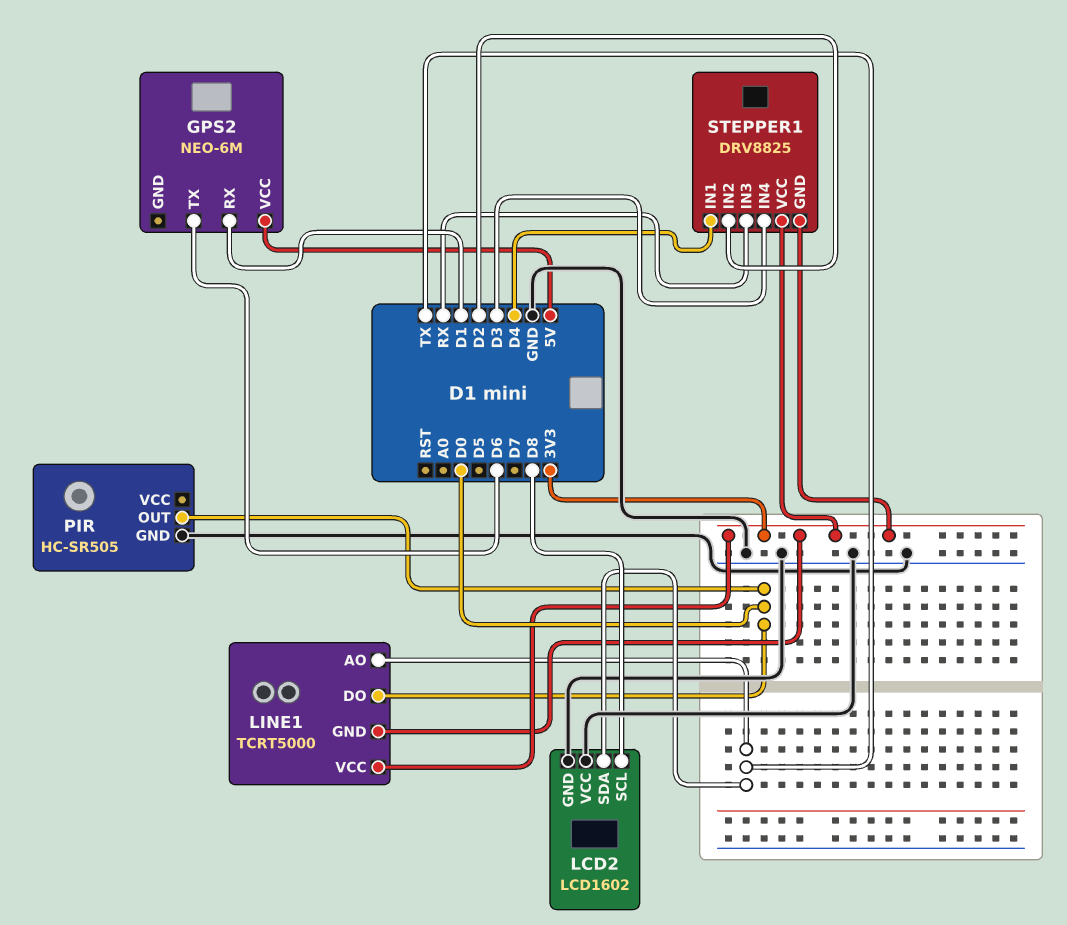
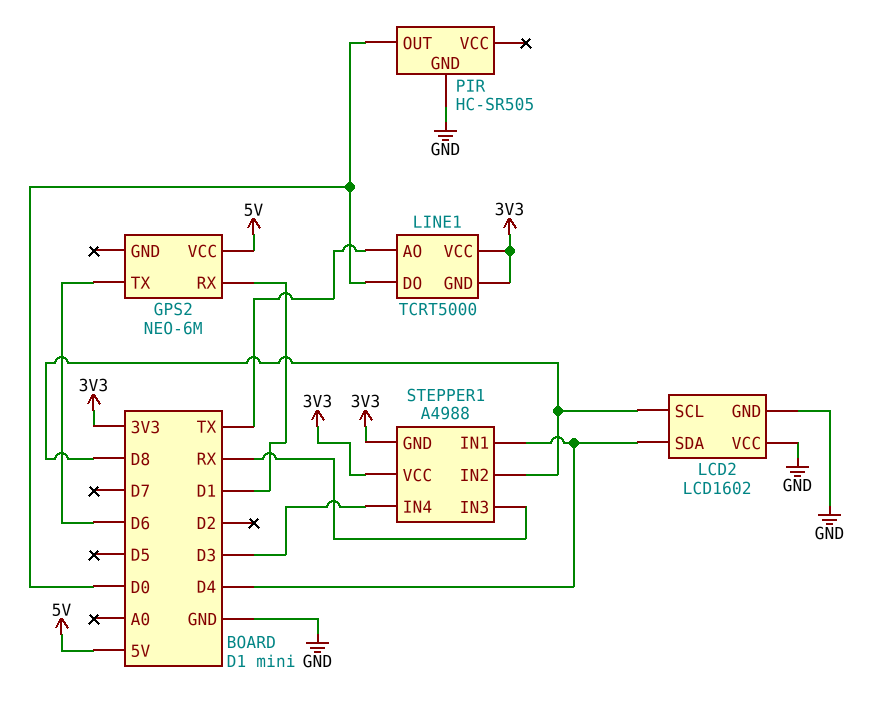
LCD2 pin SDA: TX -> D4
STEPPER1: DRV8825 -> A4988
STEPPER1 pin IN2: D2 -> D8

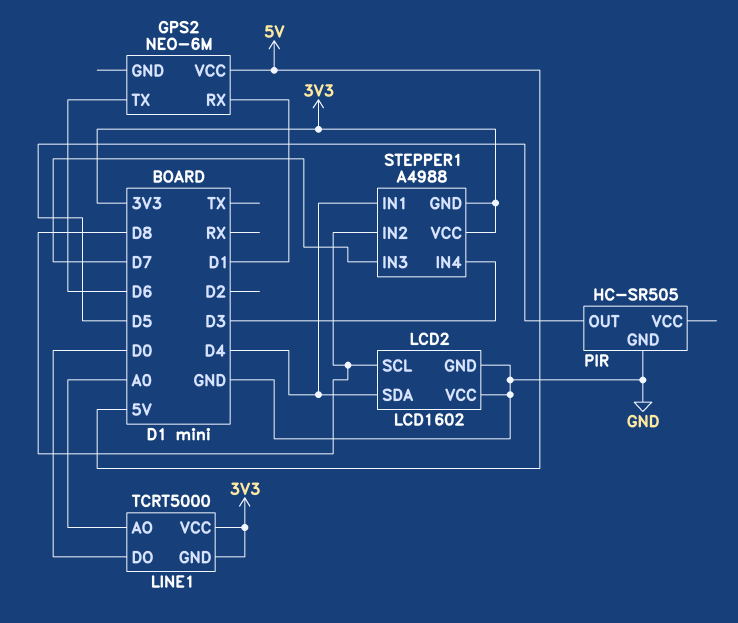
LINE1 pin AO: TX -> A0
PIR pin OUT: D0 -> D5
STEPPER1 pin IN3: RX -> D7

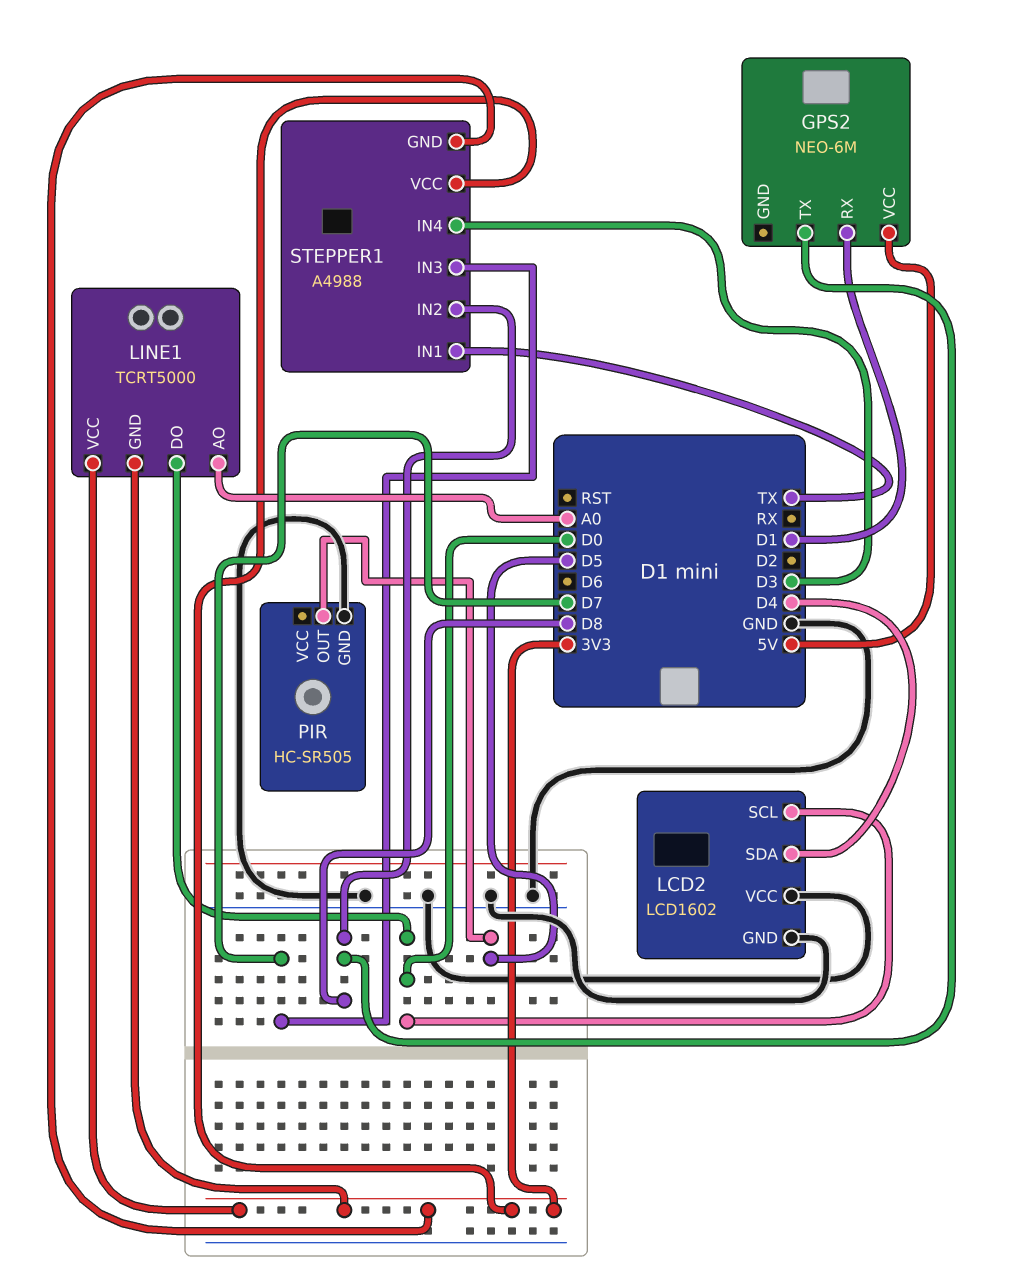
GPS2 pin TX: D6 -> D8
LCD2 pin SCL: D8 -> D0
STEPPER1 pin IN1: D4 -> TX

